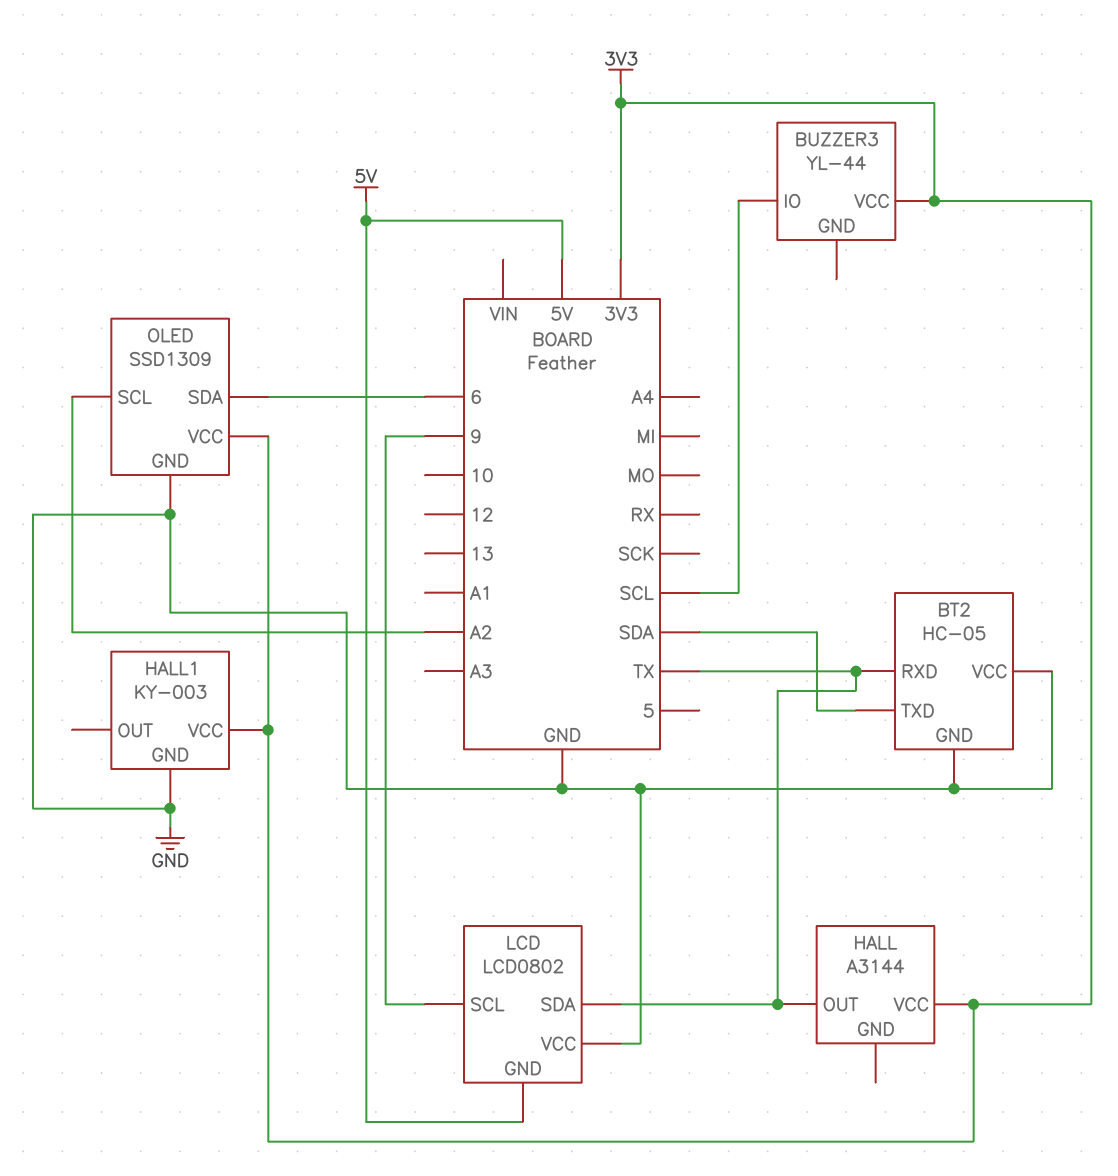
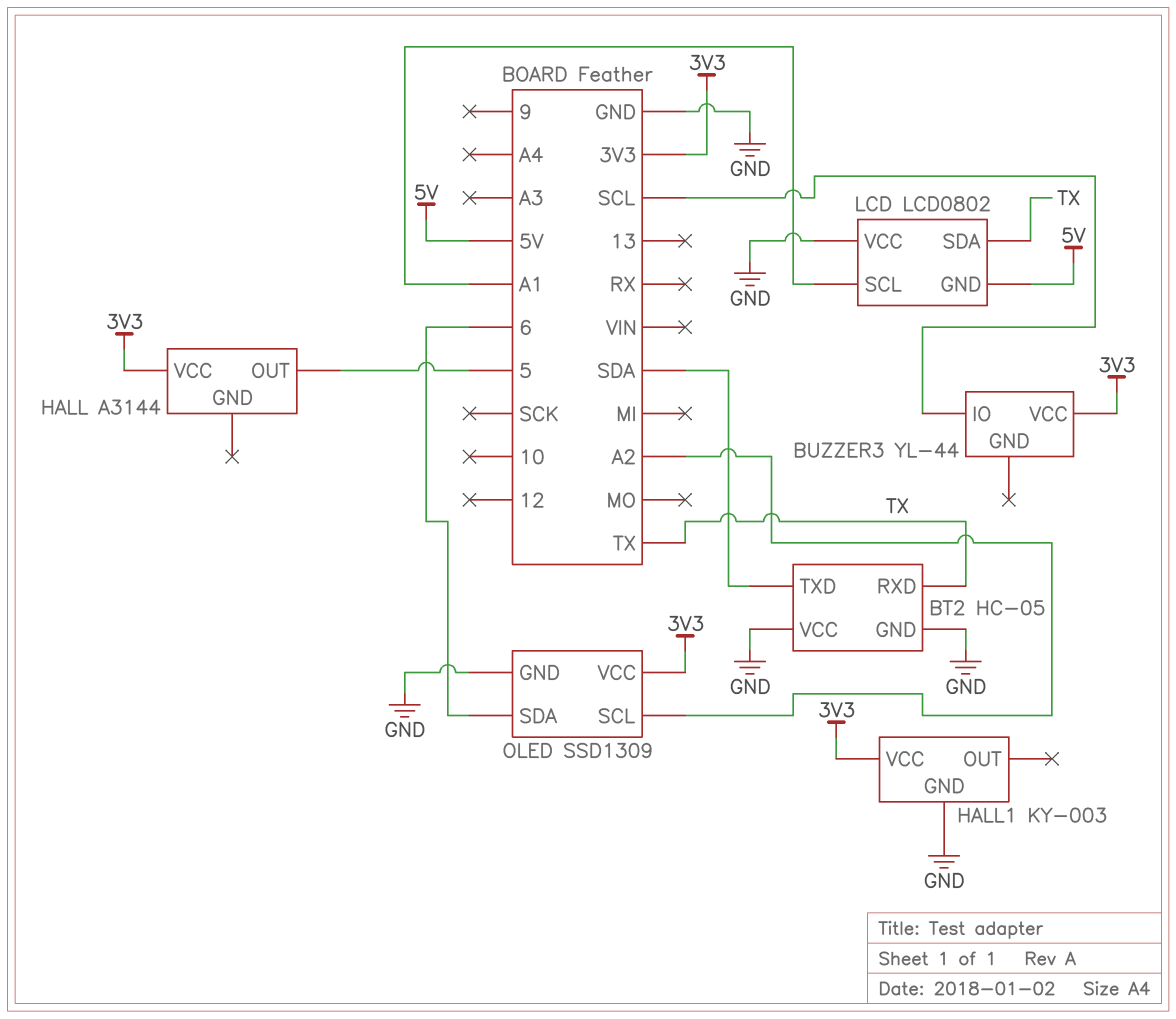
HALL pin OUT: TX -> 5
LCD pin SCL: 9 -> A1

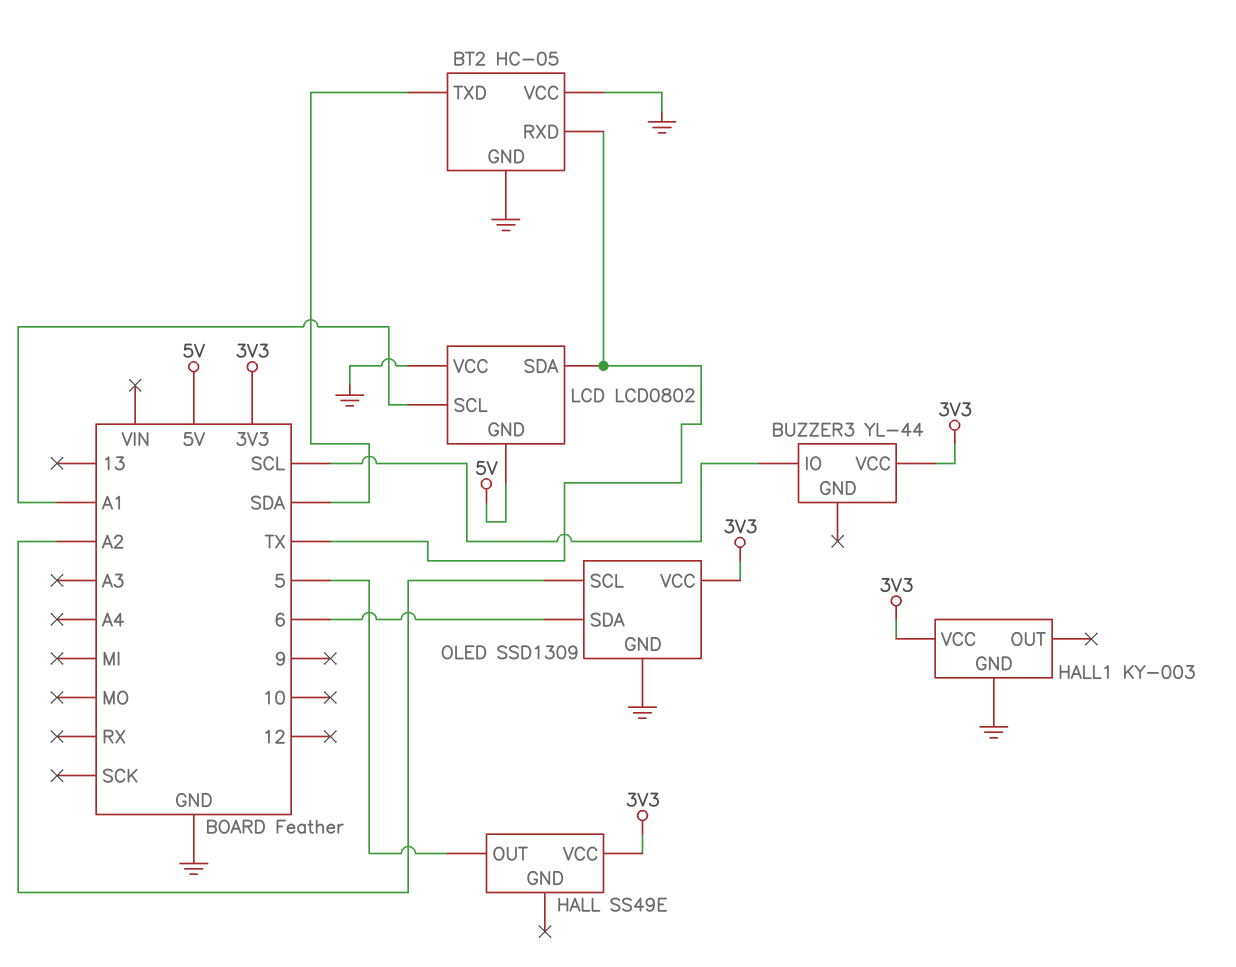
HALL: A3144 -> SS49E

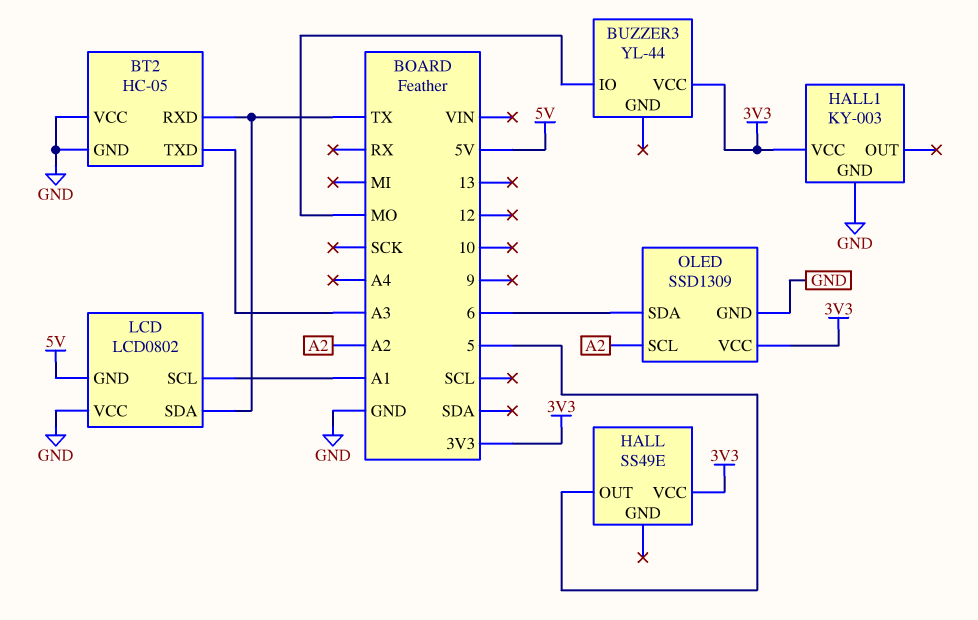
BT2 pin TXD: SDA -> A3
BUZZER3 pin IO: SCL -> MO

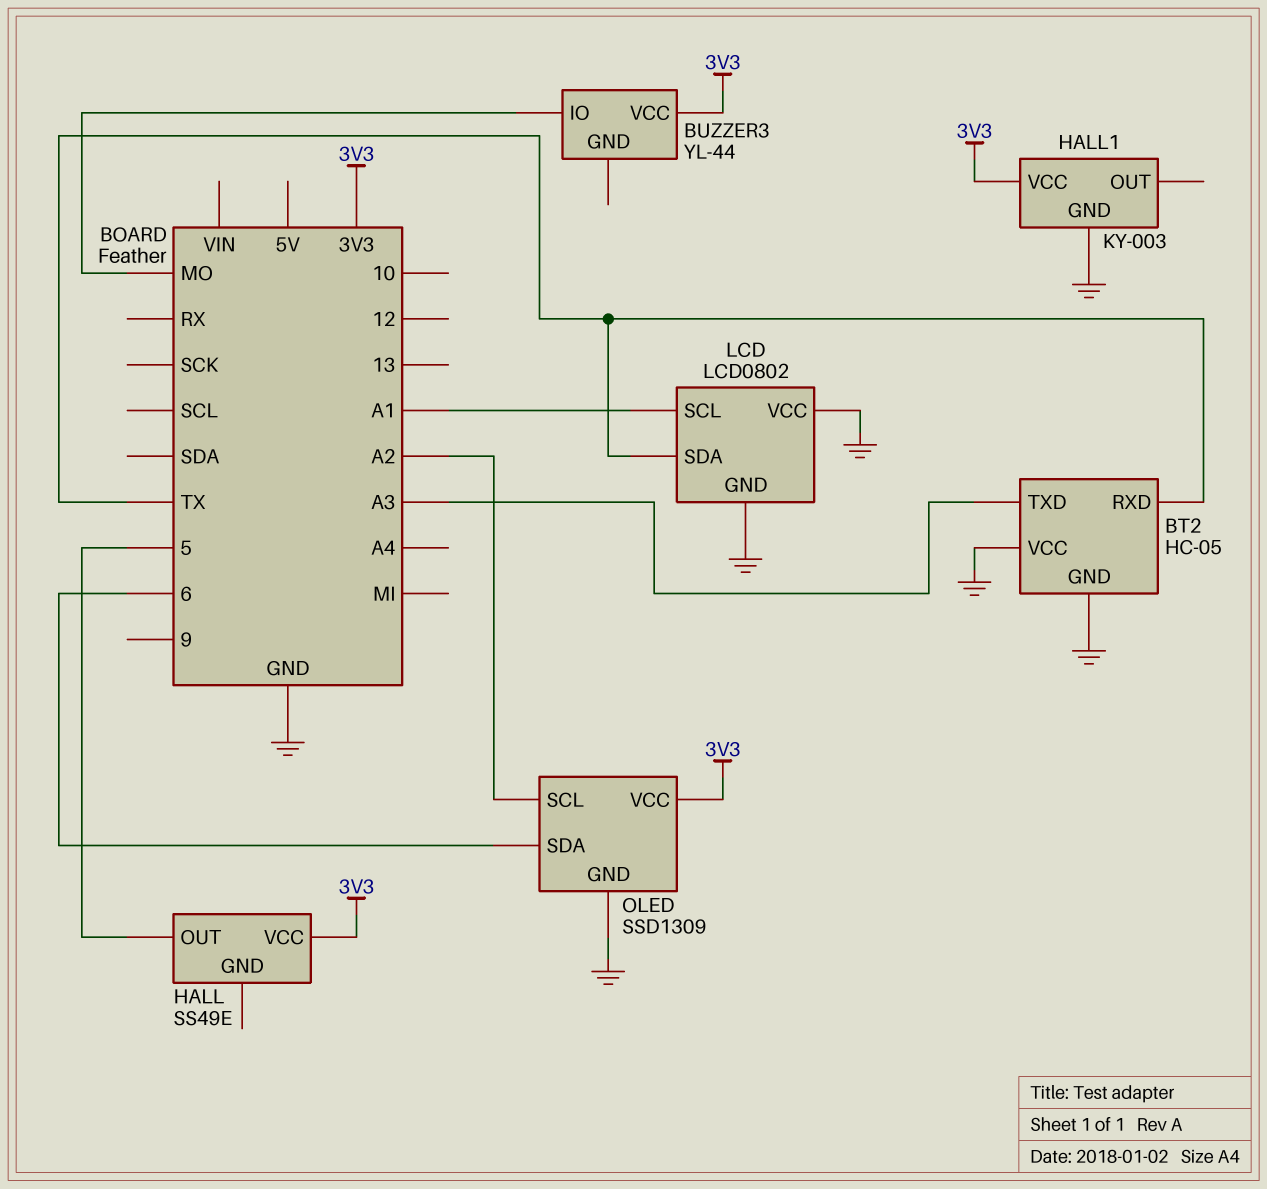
LCD pin GND: 5V -> GND

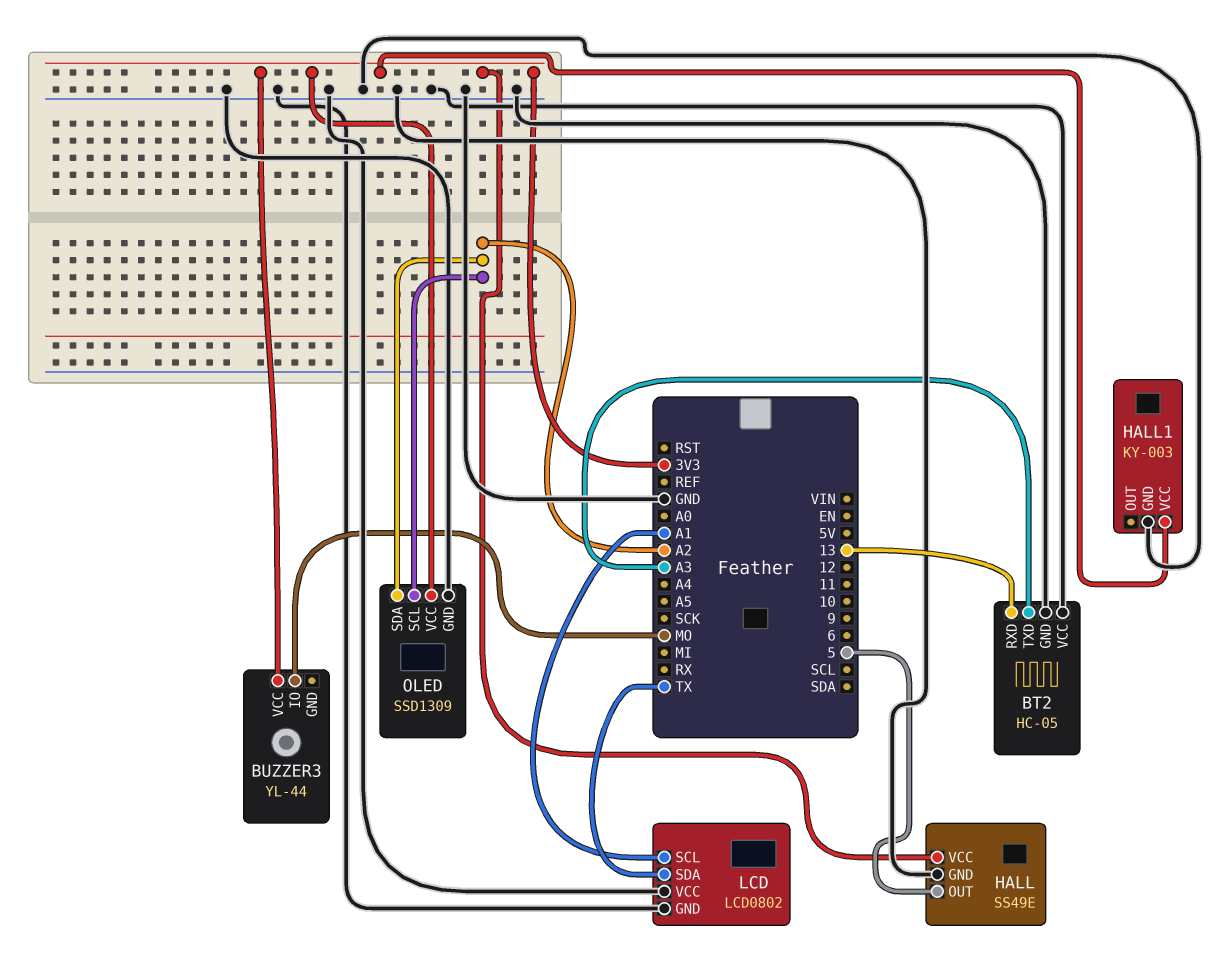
BT2 pin RXD: TX -> 13
HALL pin GND: none -> GND
OLED pin SDA: 6 -> A2

